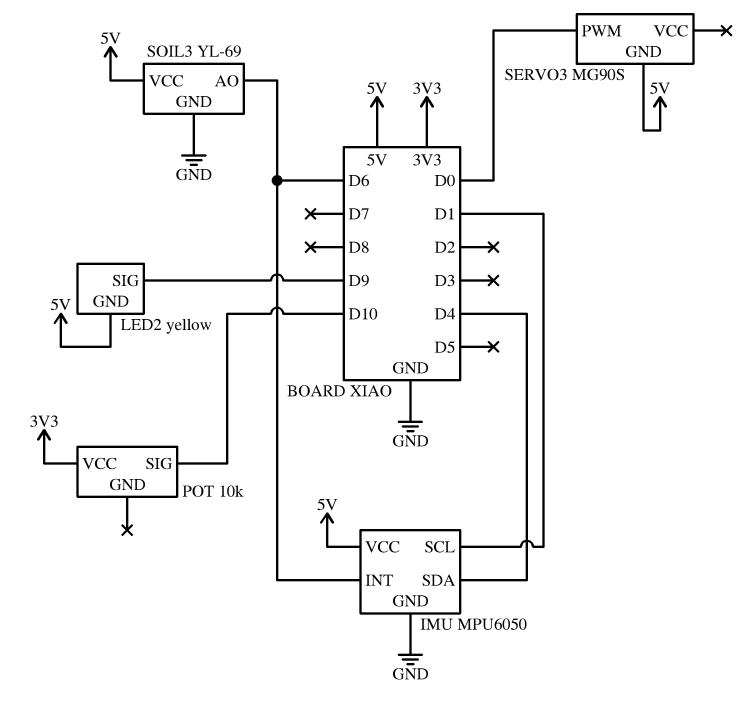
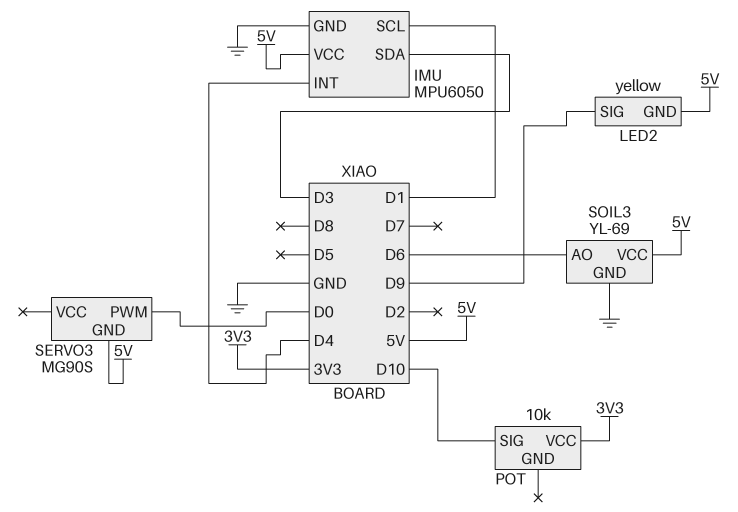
IMU pin INT: D6 -> D4
IMU pin SDA: D4 -> D3

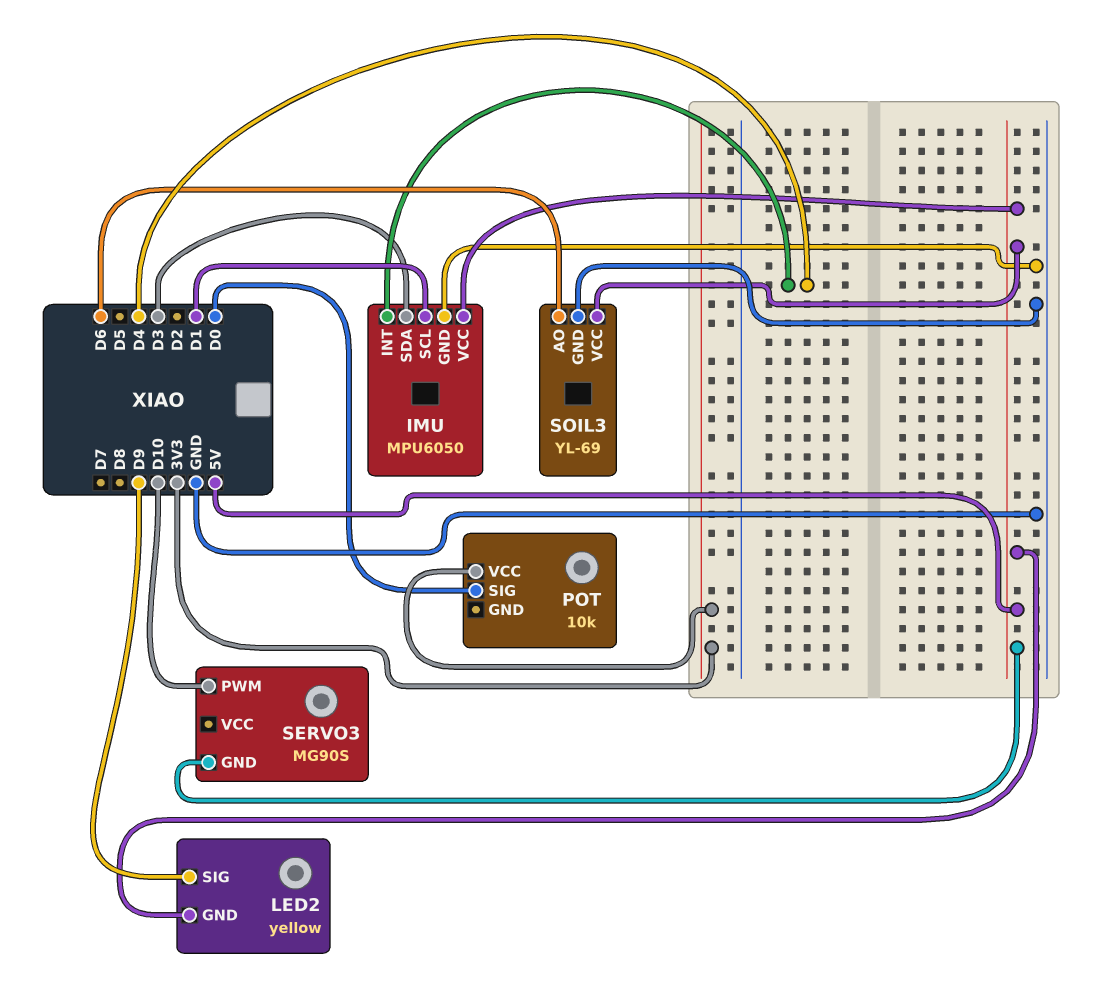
POT pin SIG: D10 -> D0
SERVO3 pin PWM: D0 -> D10

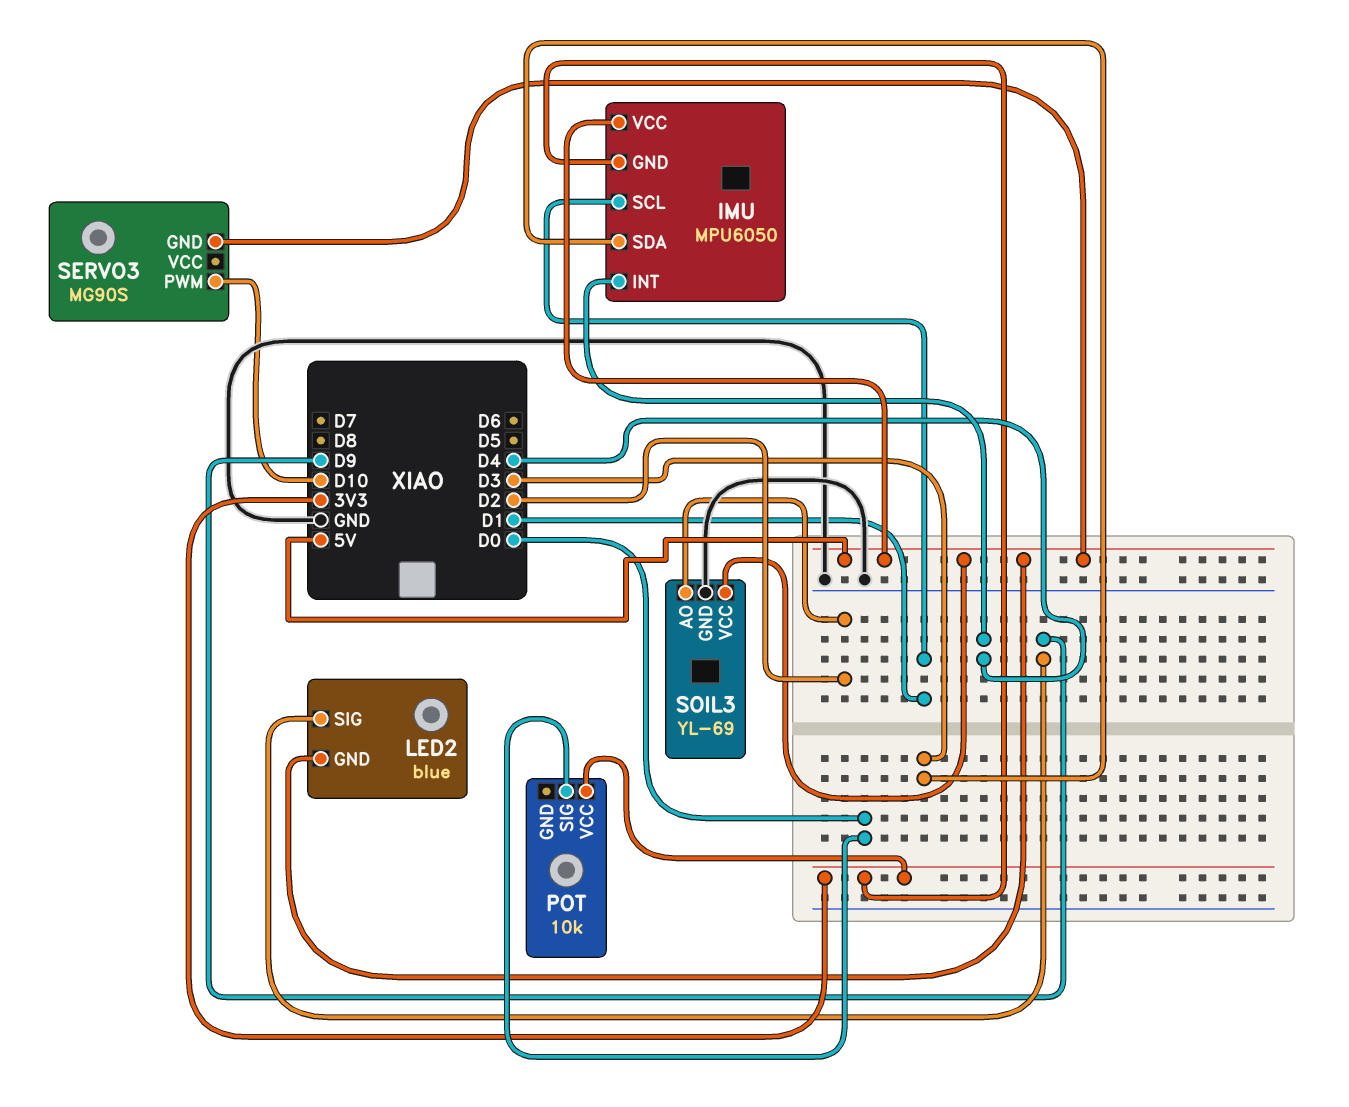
IMU pin GND: GND -> 3V3
LED2: yellow -> blue
SOIL3 pin AO: D6 -> D2

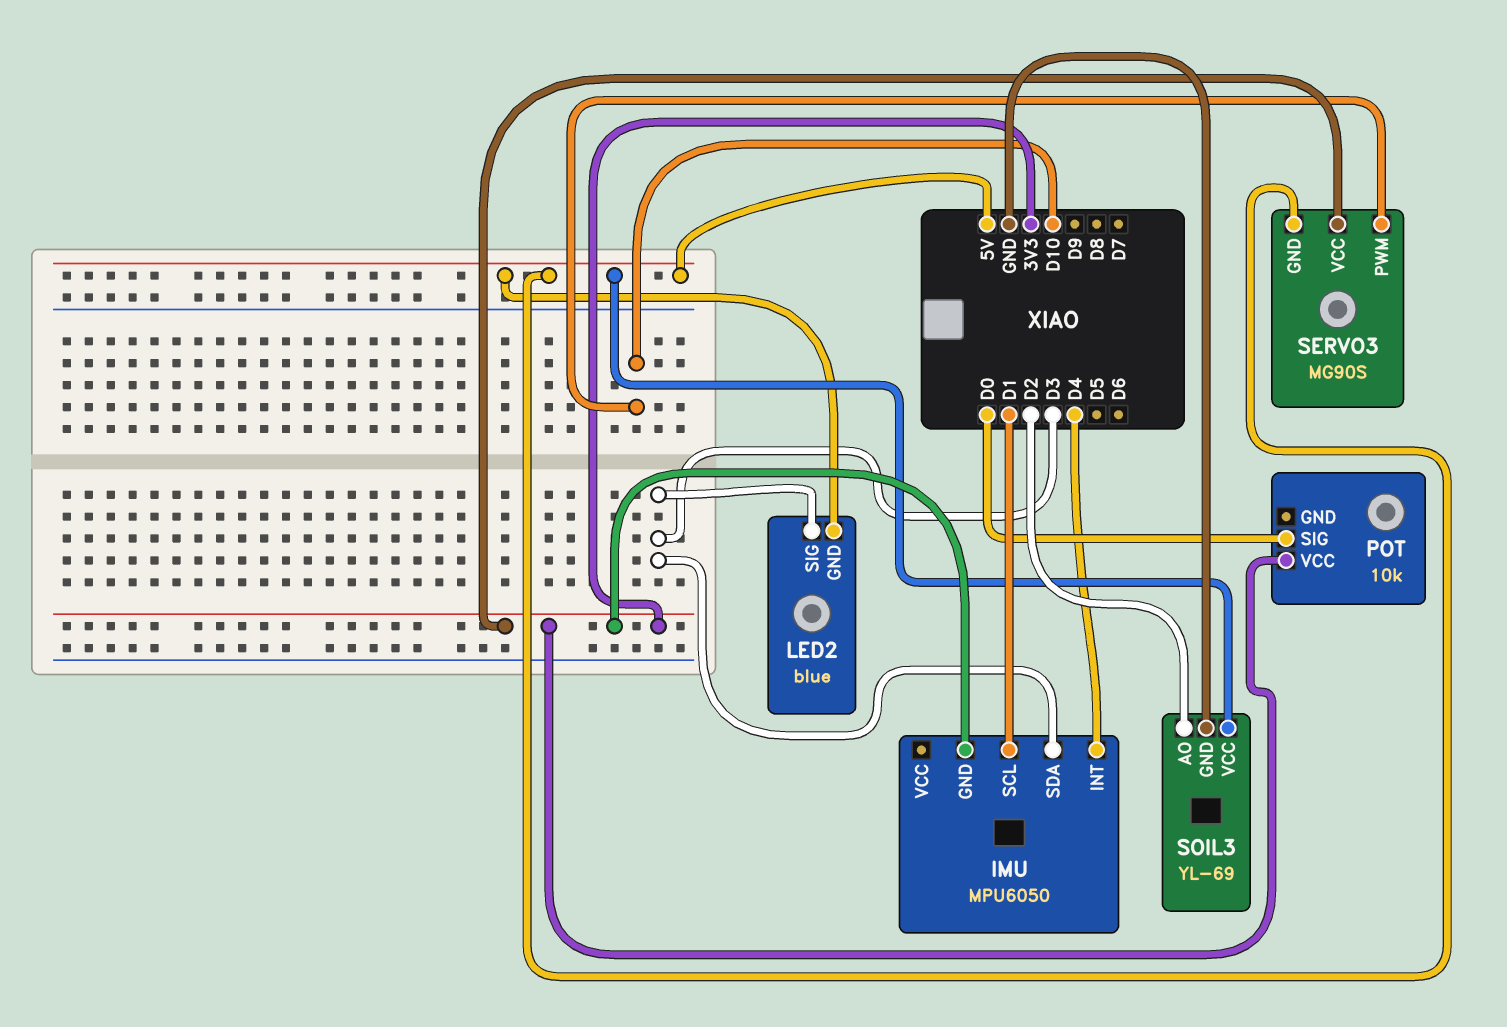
IMU pin VCC: 5V -> none
LED2 pin SIG: D9 -> D3
SERVO3 pin VCC: none -> 3V3

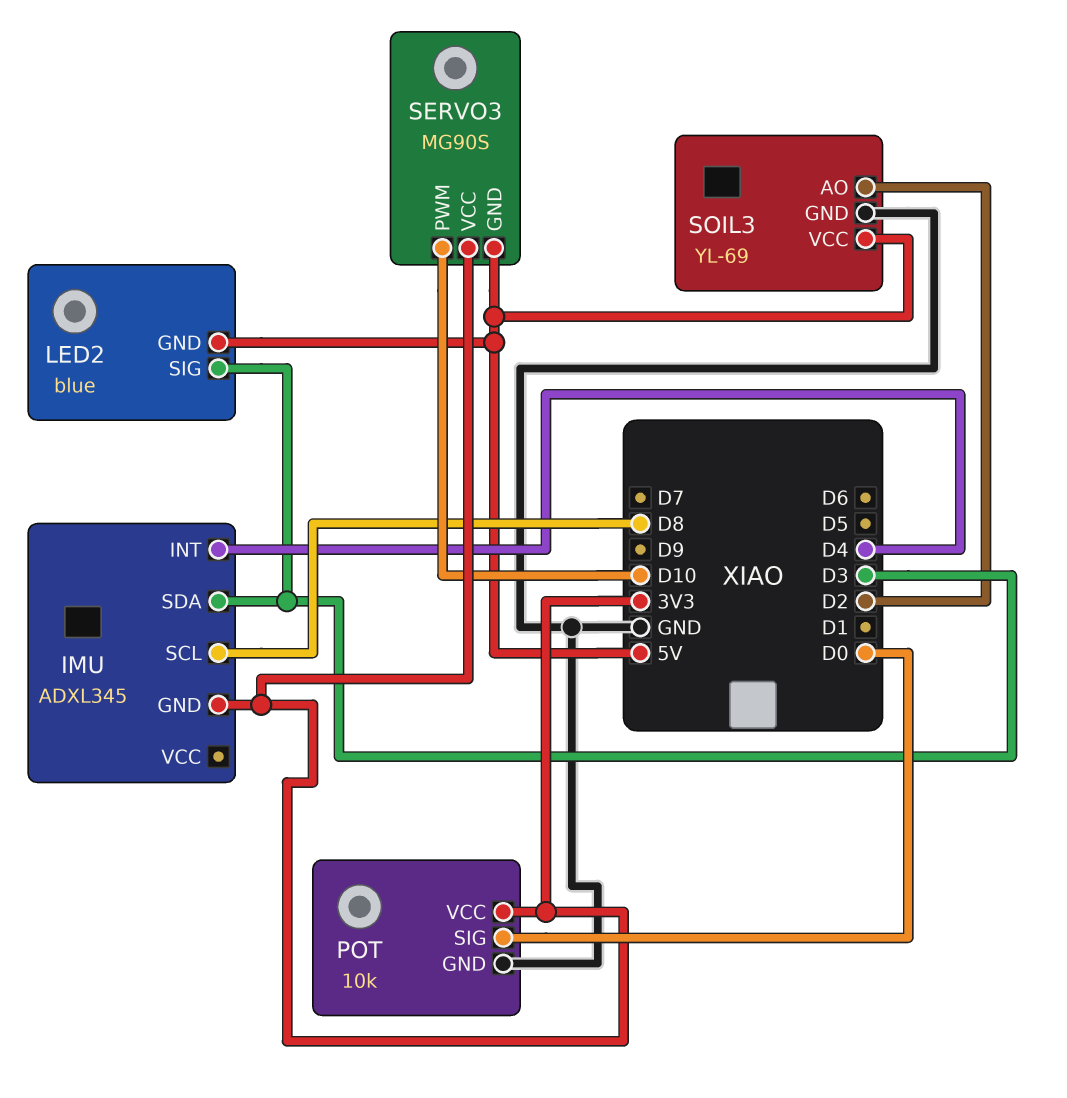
IMU: MPU6050 -> ADXL345
IMU pin SCL: D1 -> D8
POT pin GND: none -> GND

